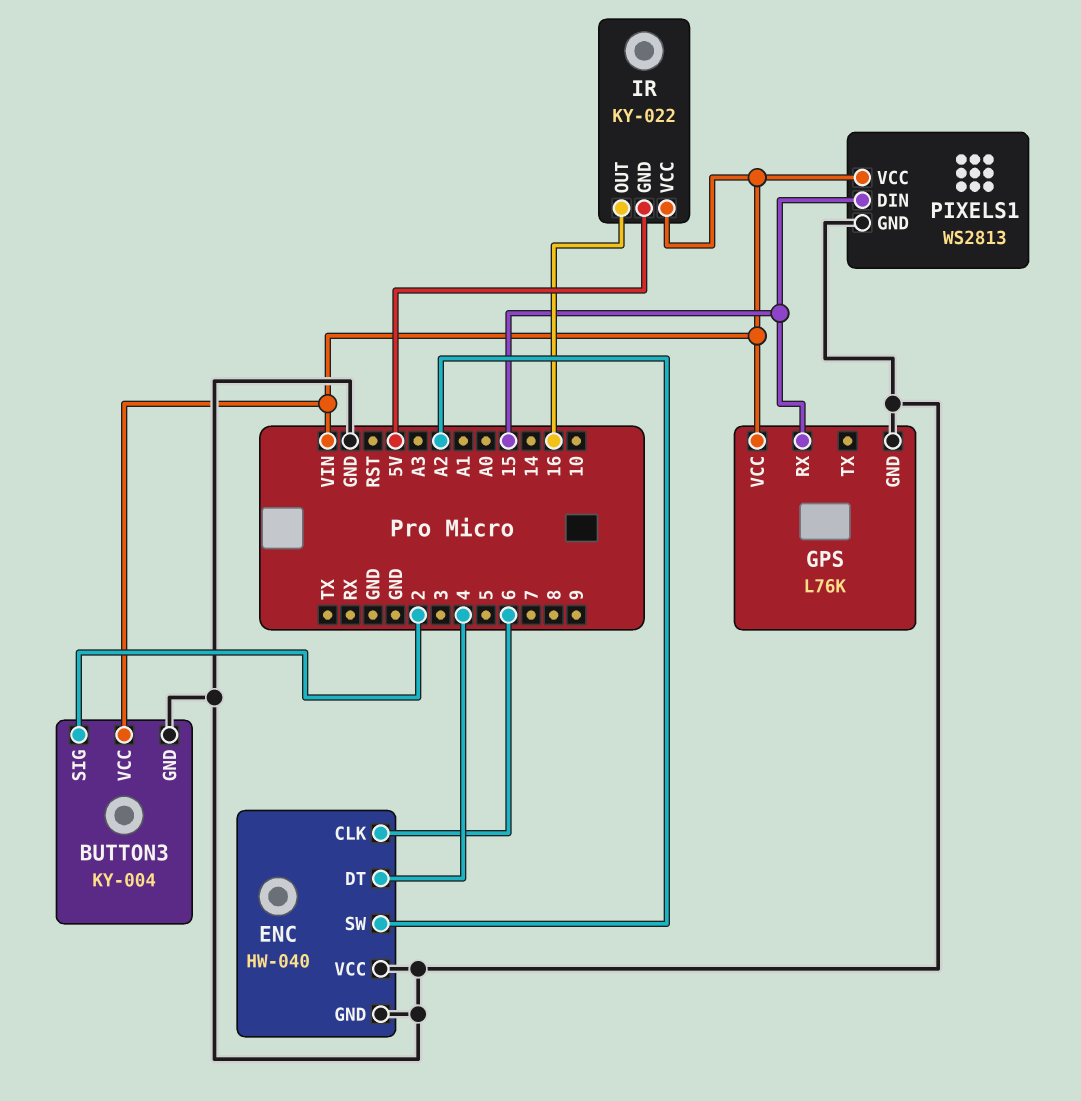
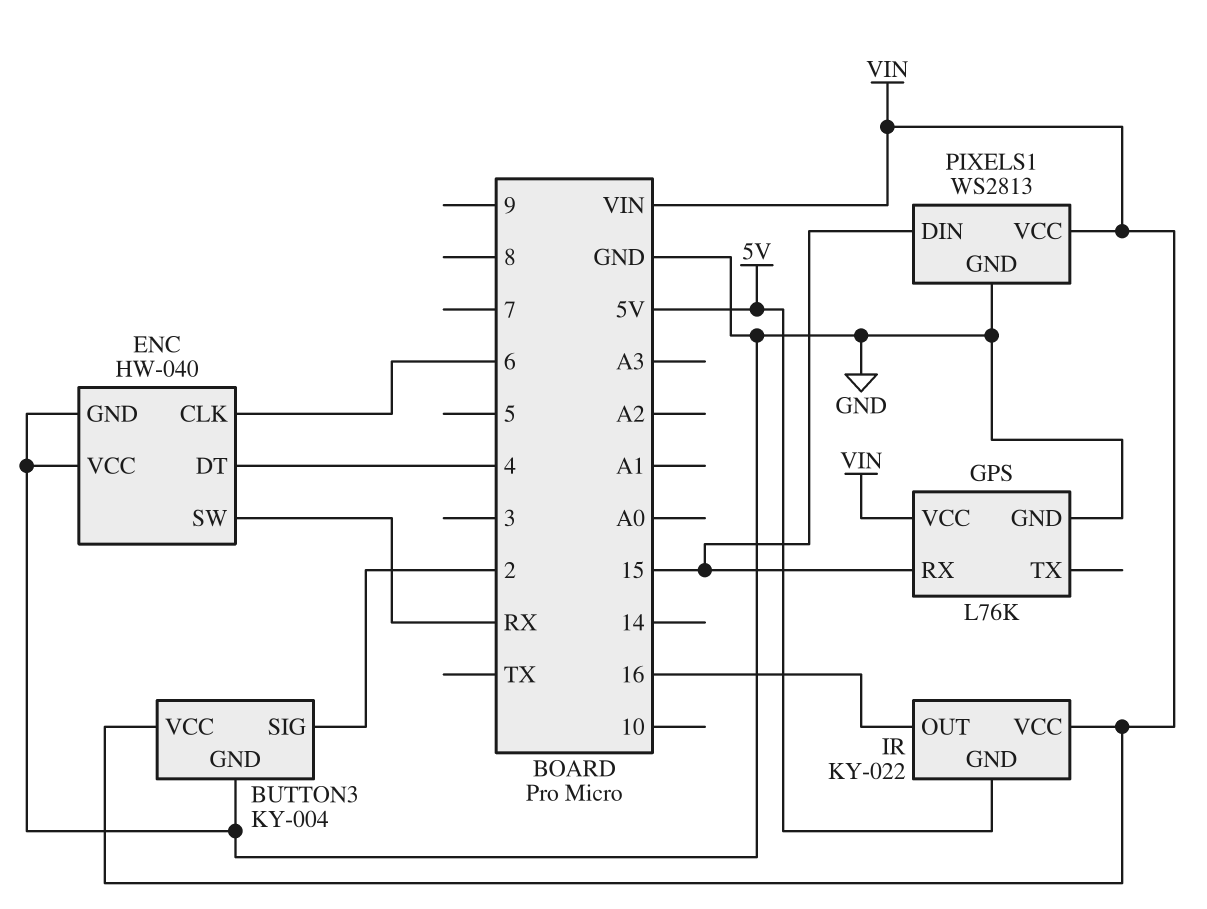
ENC pin SW: A2 -> RX

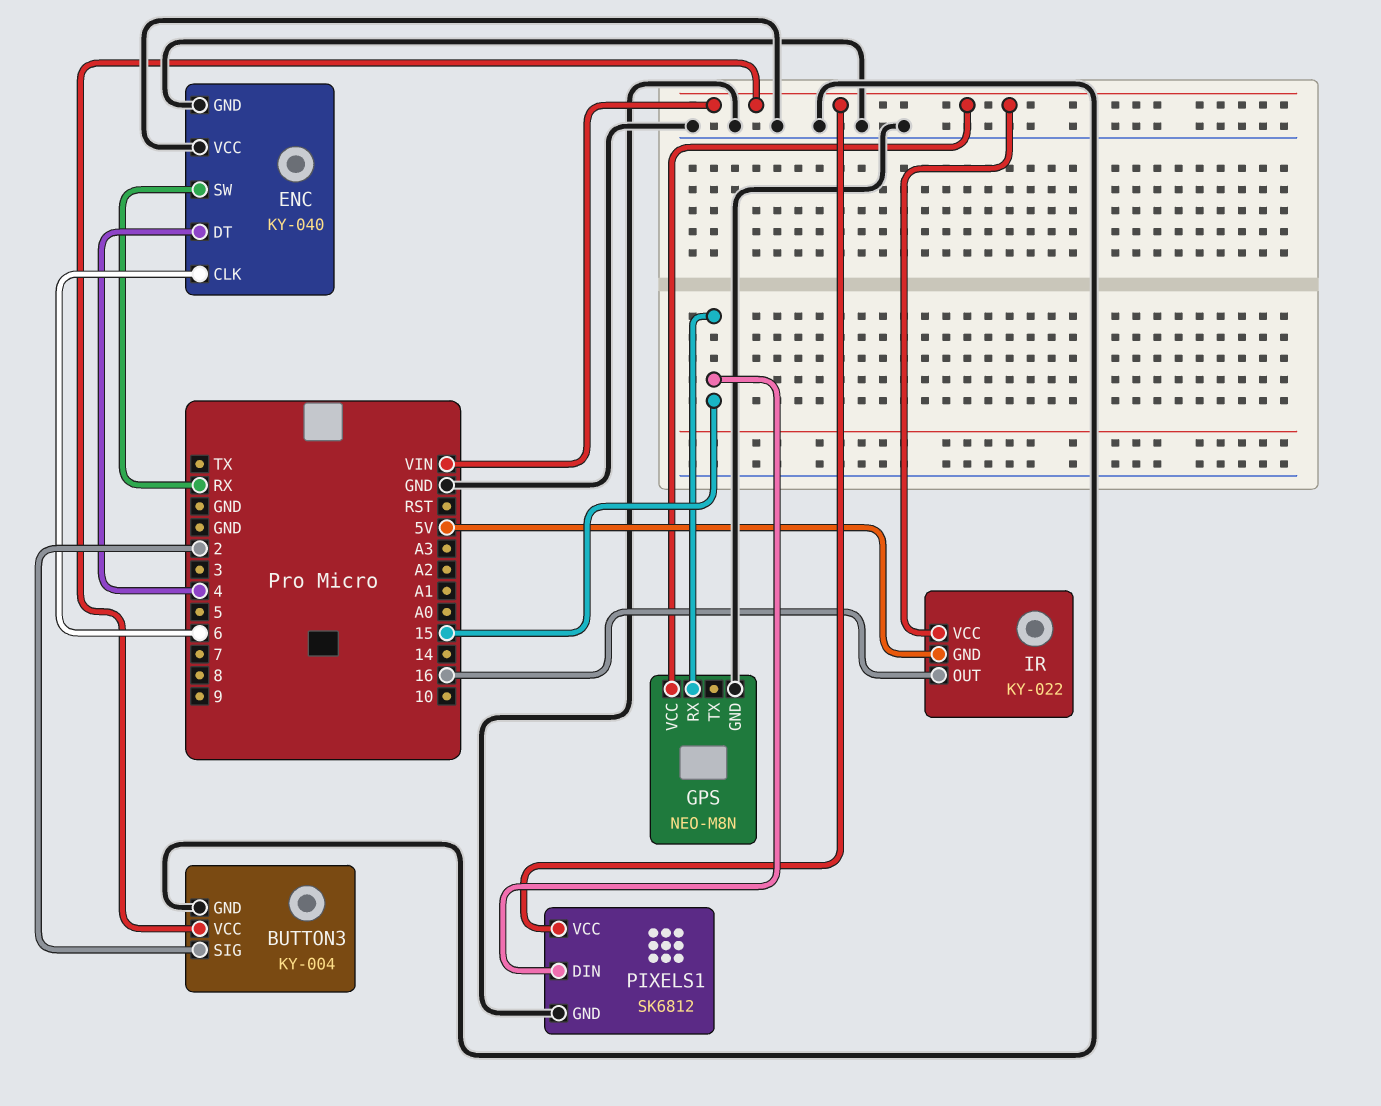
ENC: HW-040 -> KY-040
GPS: L76K -> NEO-M8N
PIXELS1: WS2813 -> SK6812

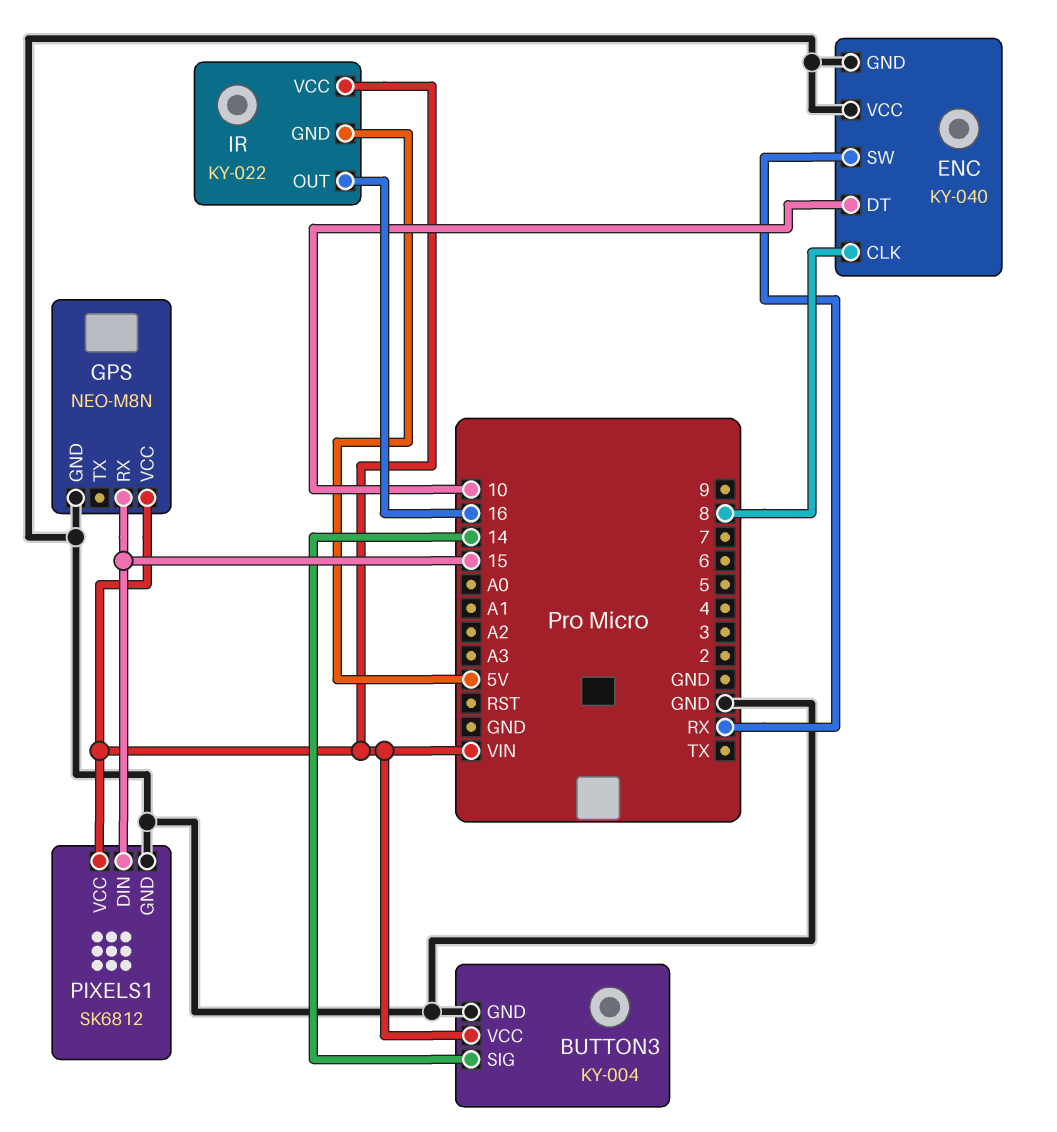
BUTTON3 pin SIG: 2 -> 14
ENC pin CLK: 6 -> 8
ENC pin DT: 4 -> 10

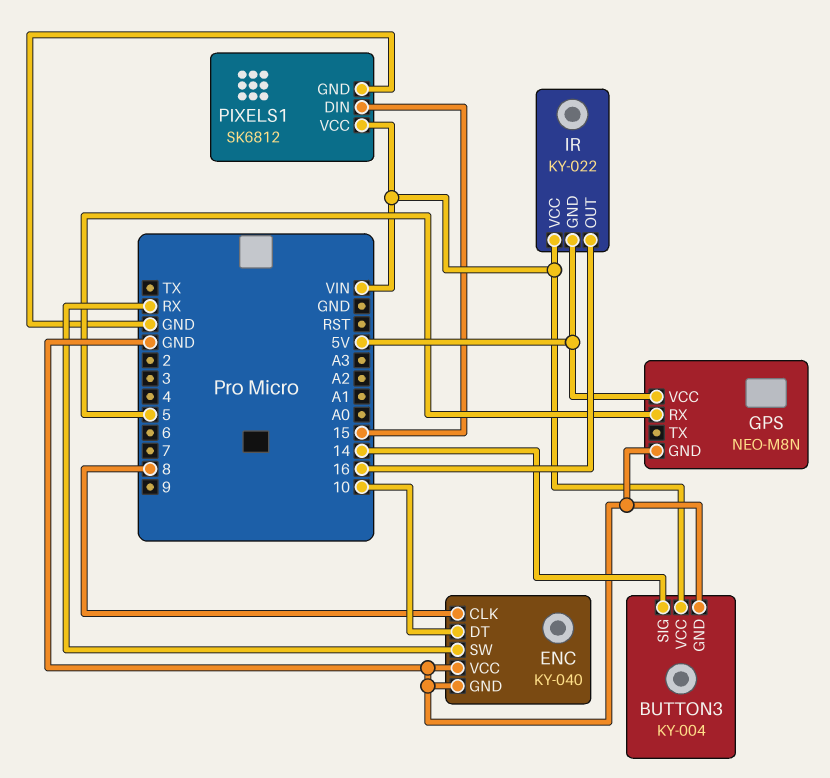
GPS pin RX: 15 -> 5
GPS pin VCC: VIN -> 5V

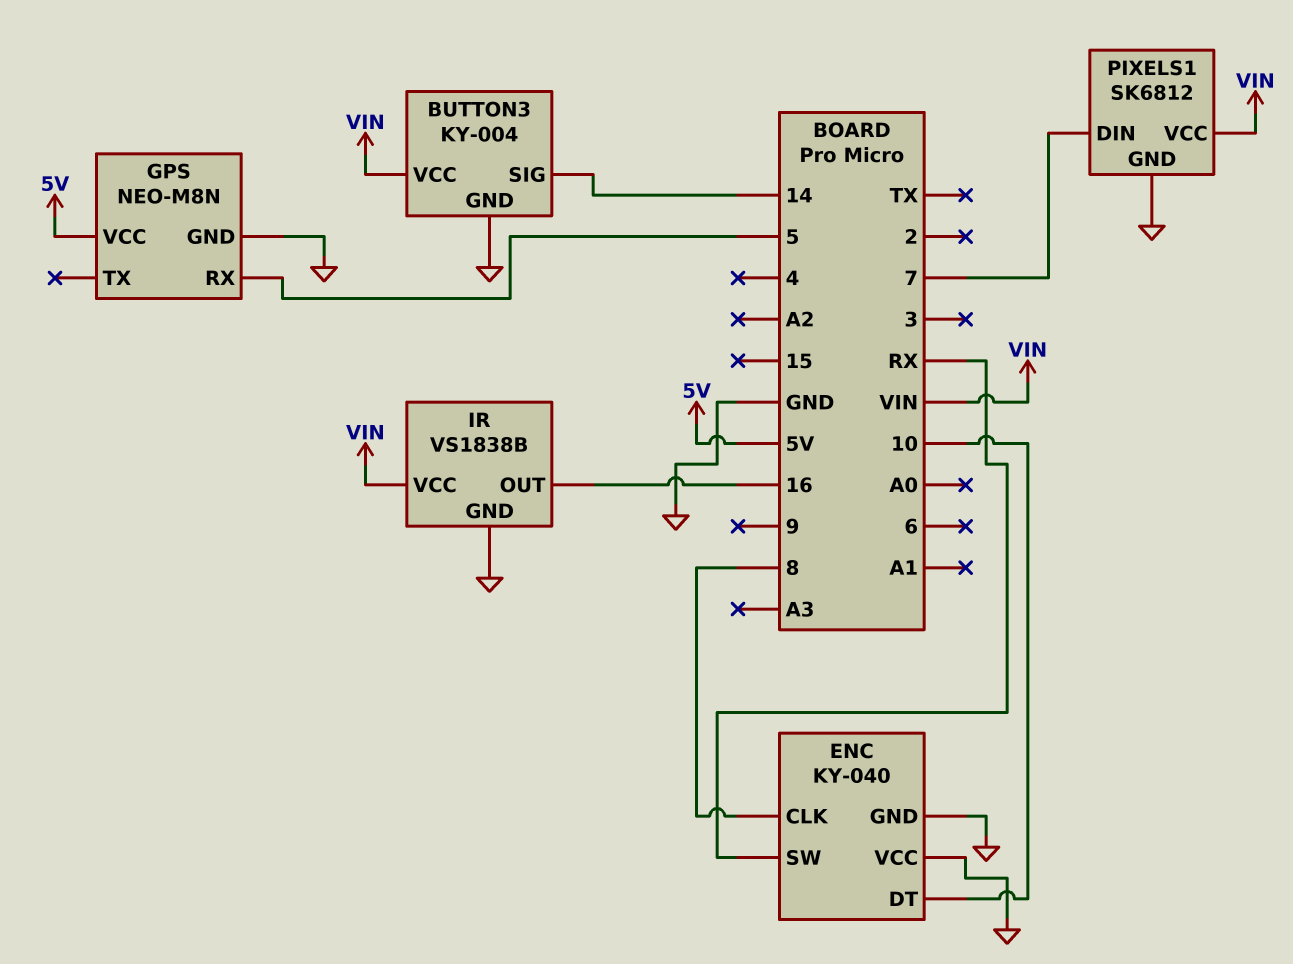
IR: KY-022 -> VS1838B
IR pin GND: 5V -> GND
PIXELS1 pin DIN: 15 -> 7

